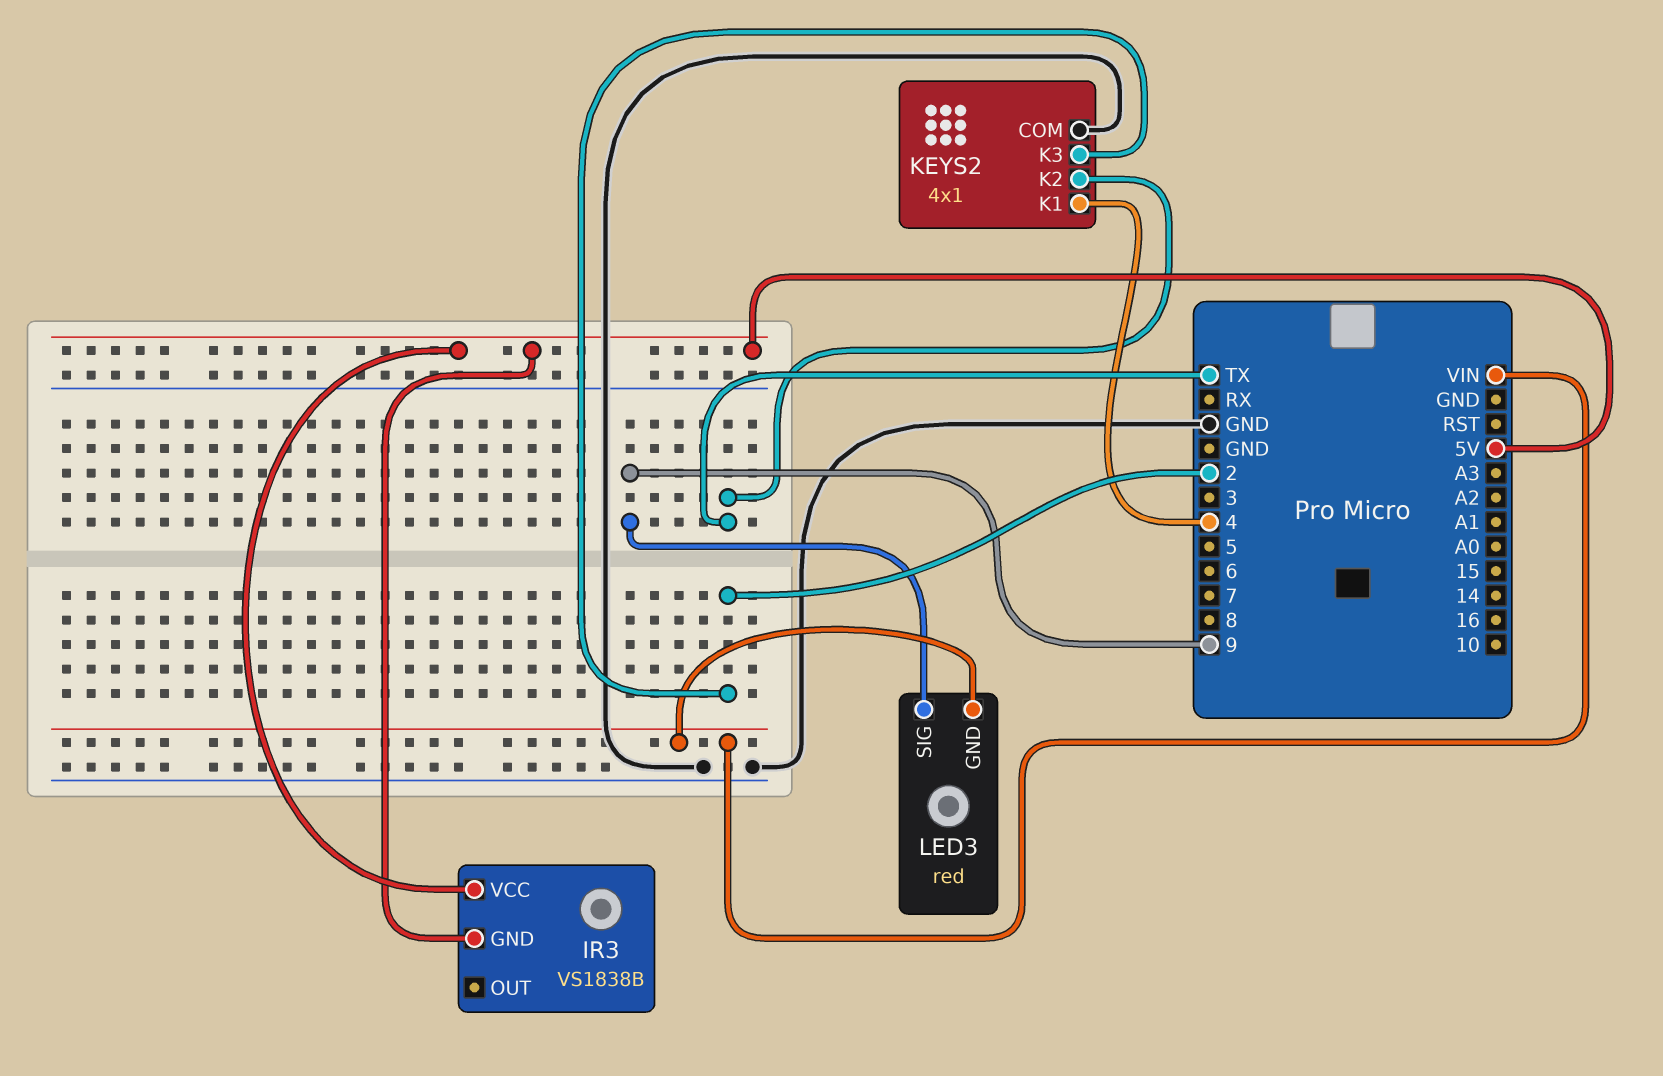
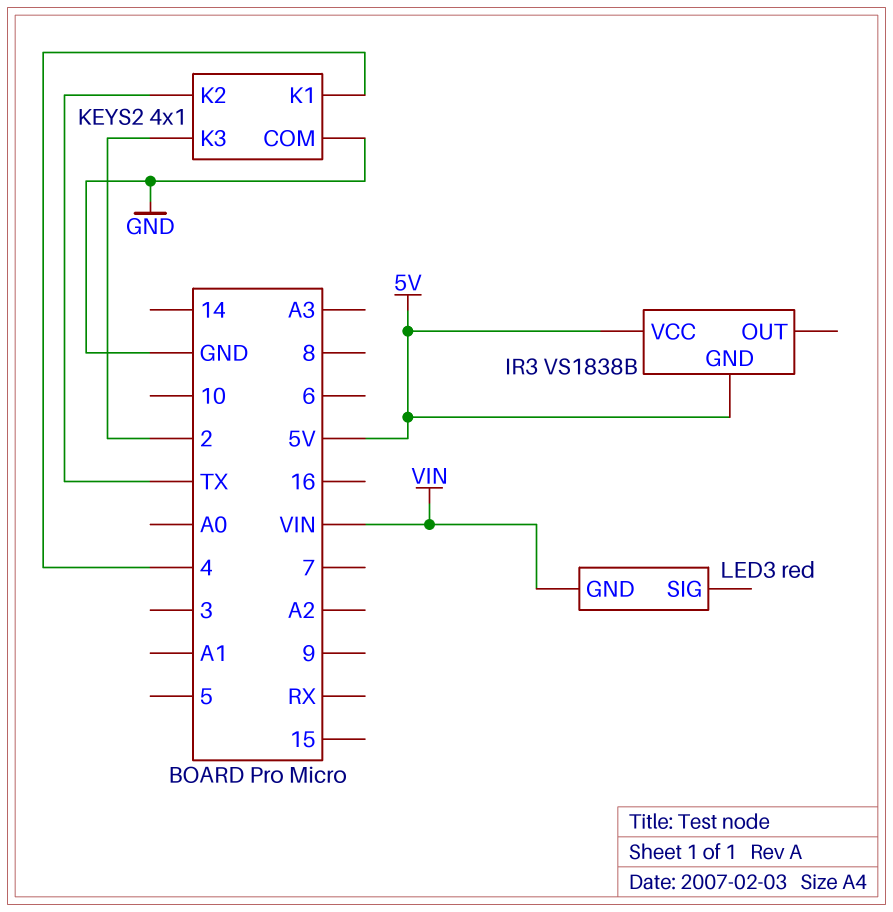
LED3 pin SIG: 9 -> none

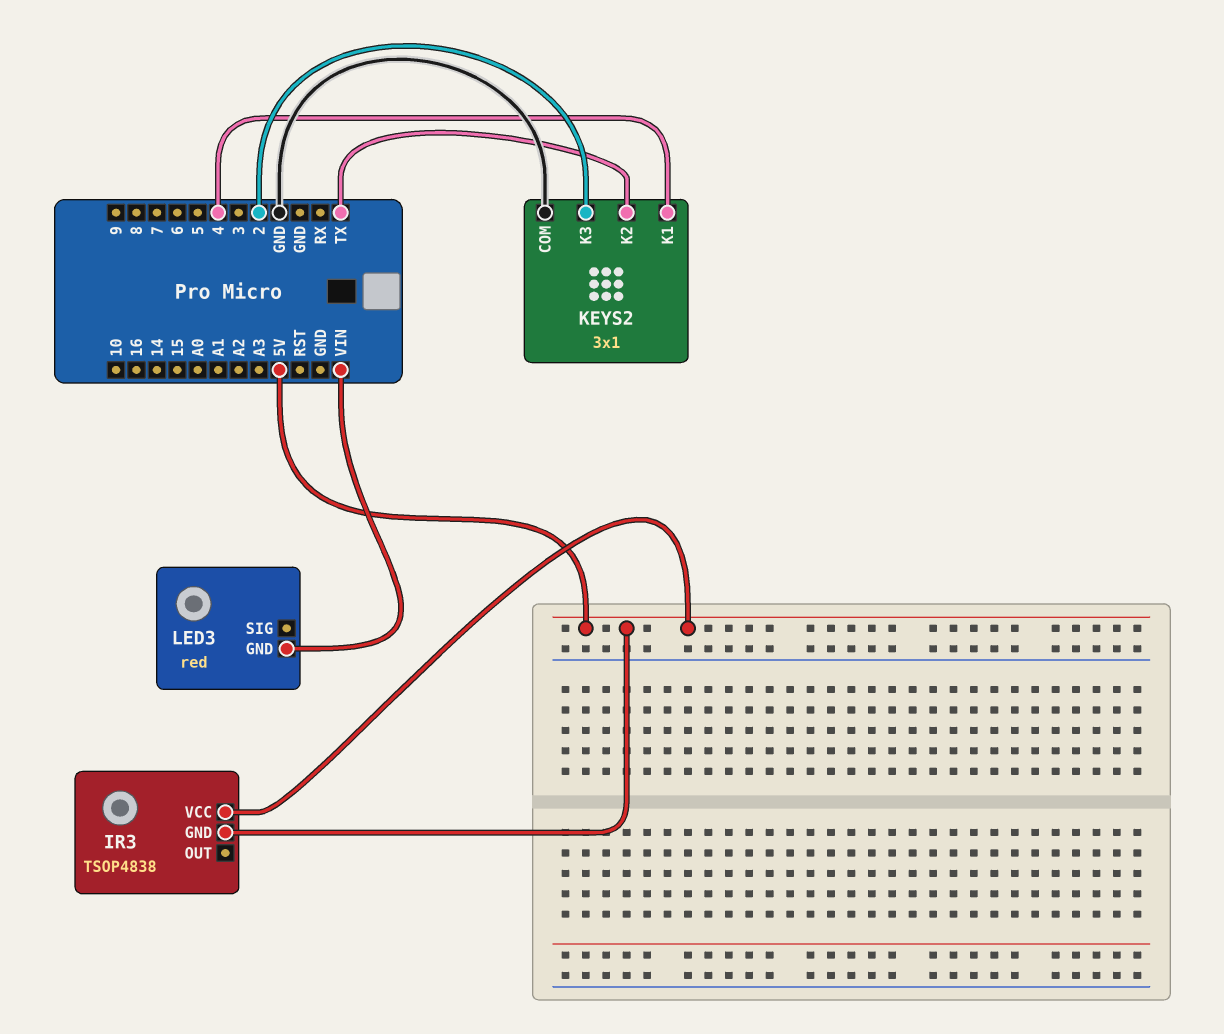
IR3: VS1838B -> TSOP4838
KEYS2: 4x1 -> 3x1

